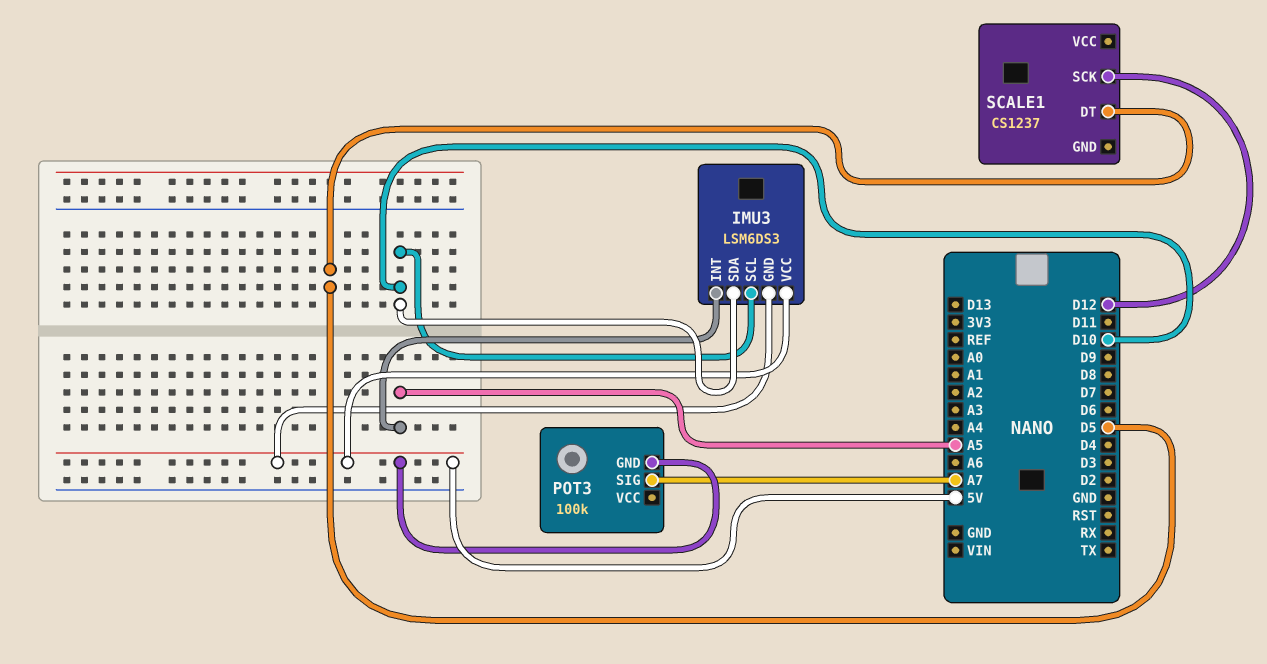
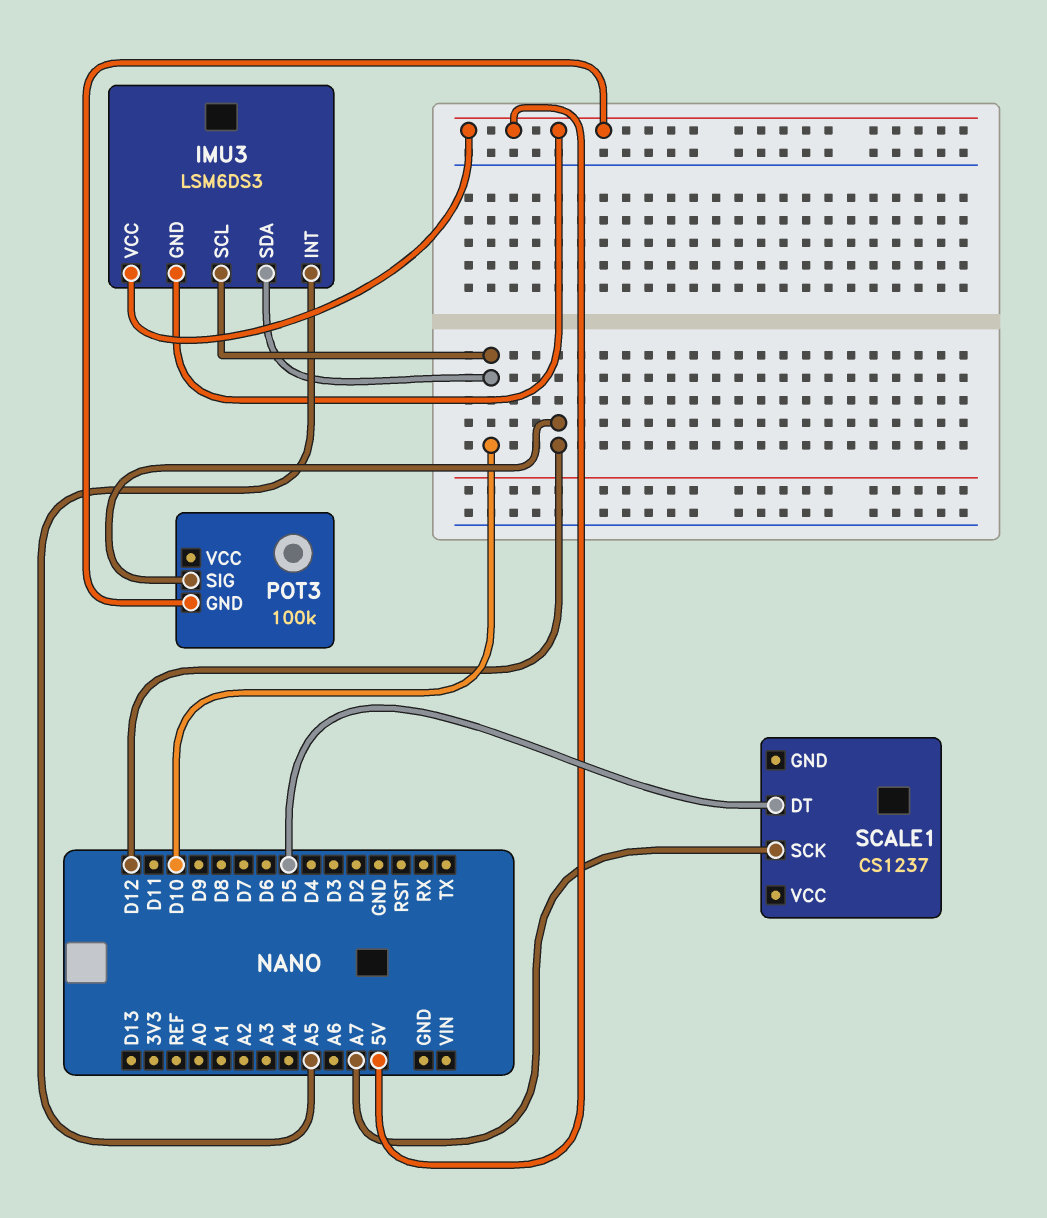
POT3 pin SIG: A7 -> D12
SCALE1 pin SCK: D12 -> A7

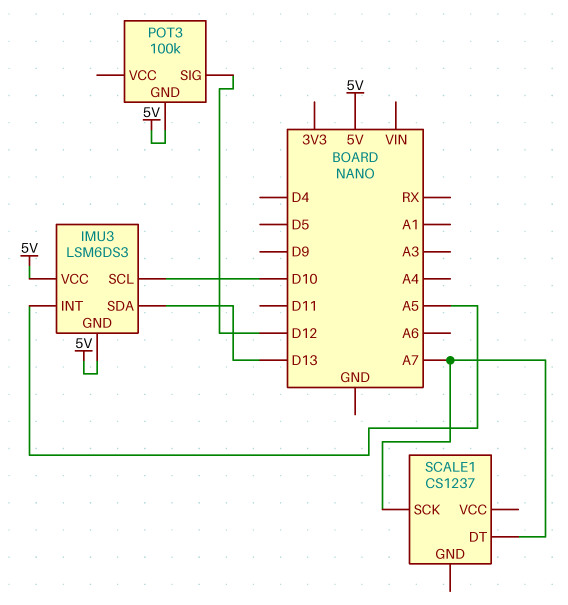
IMU3 pin SDA: D10 -> D13
SCALE1 pin DT: D5 -> A7

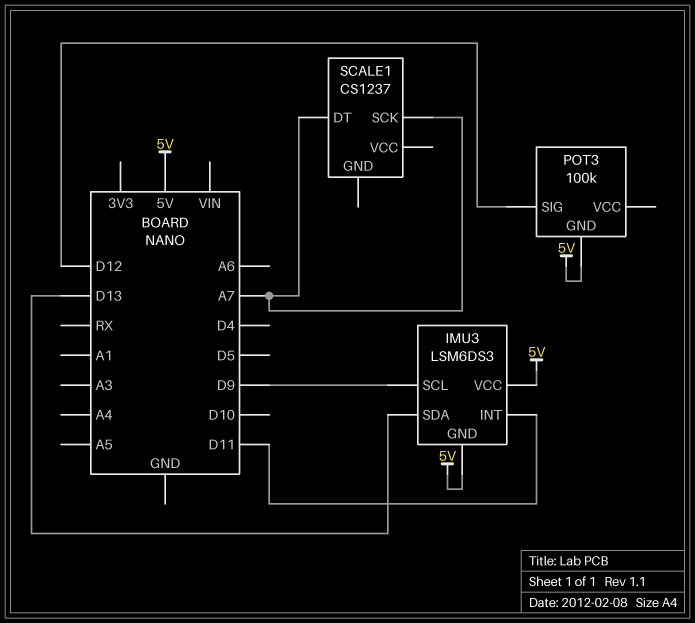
IMU3 pin INT: A5 -> D11
IMU3 pin SCL: D10 -> D9

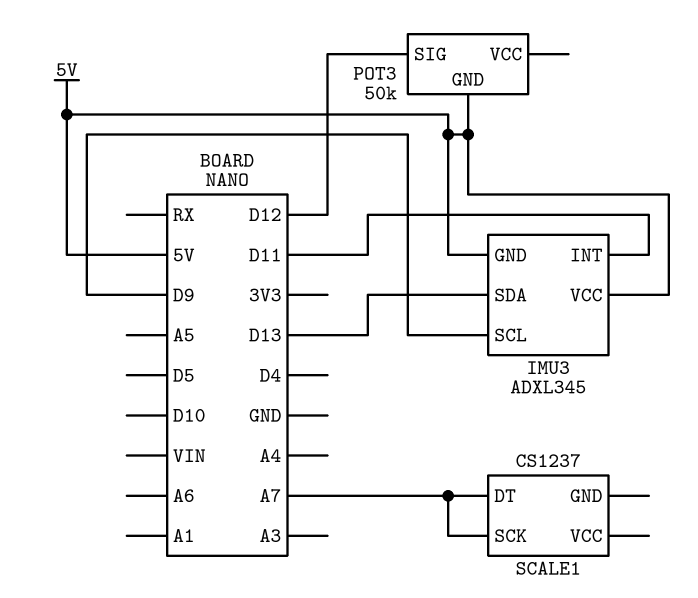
IMU3: LSM6DS3 -> ADXL345
POT3: 100k -> 50k

